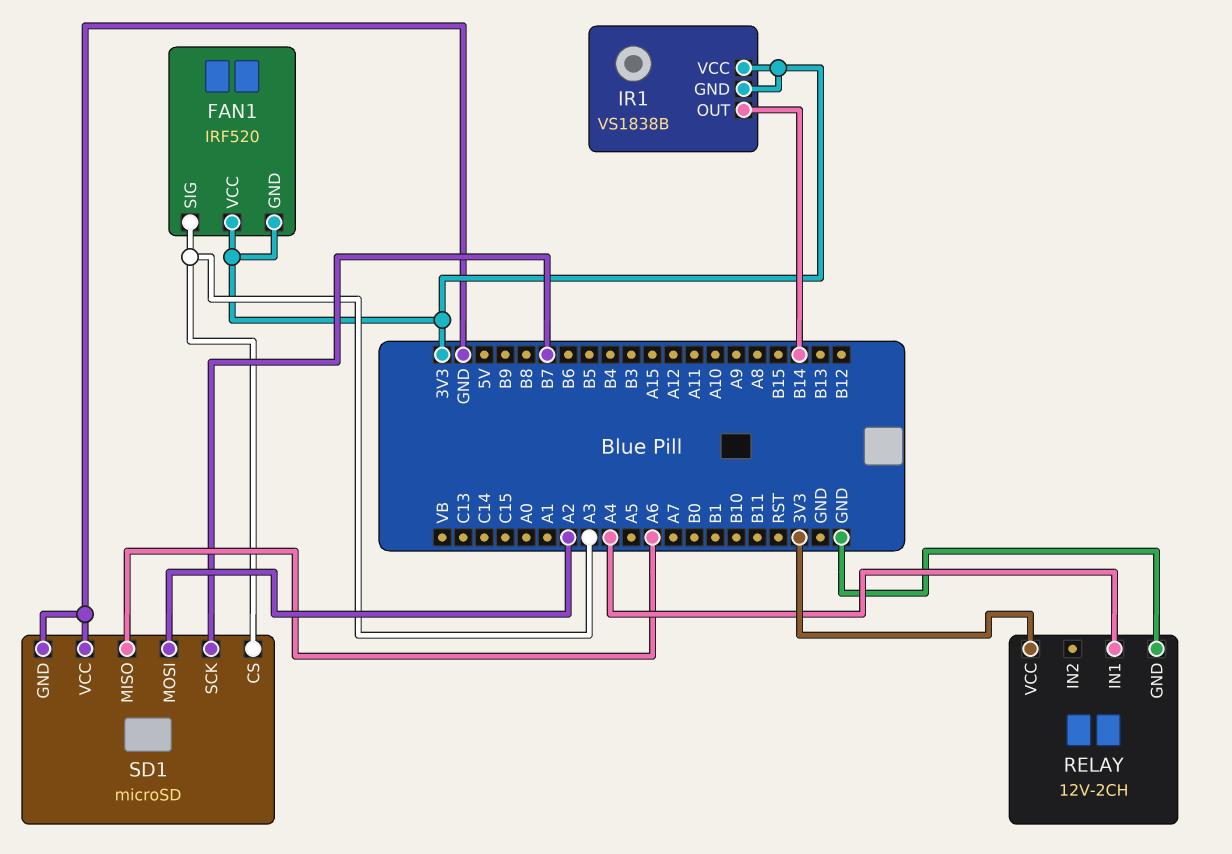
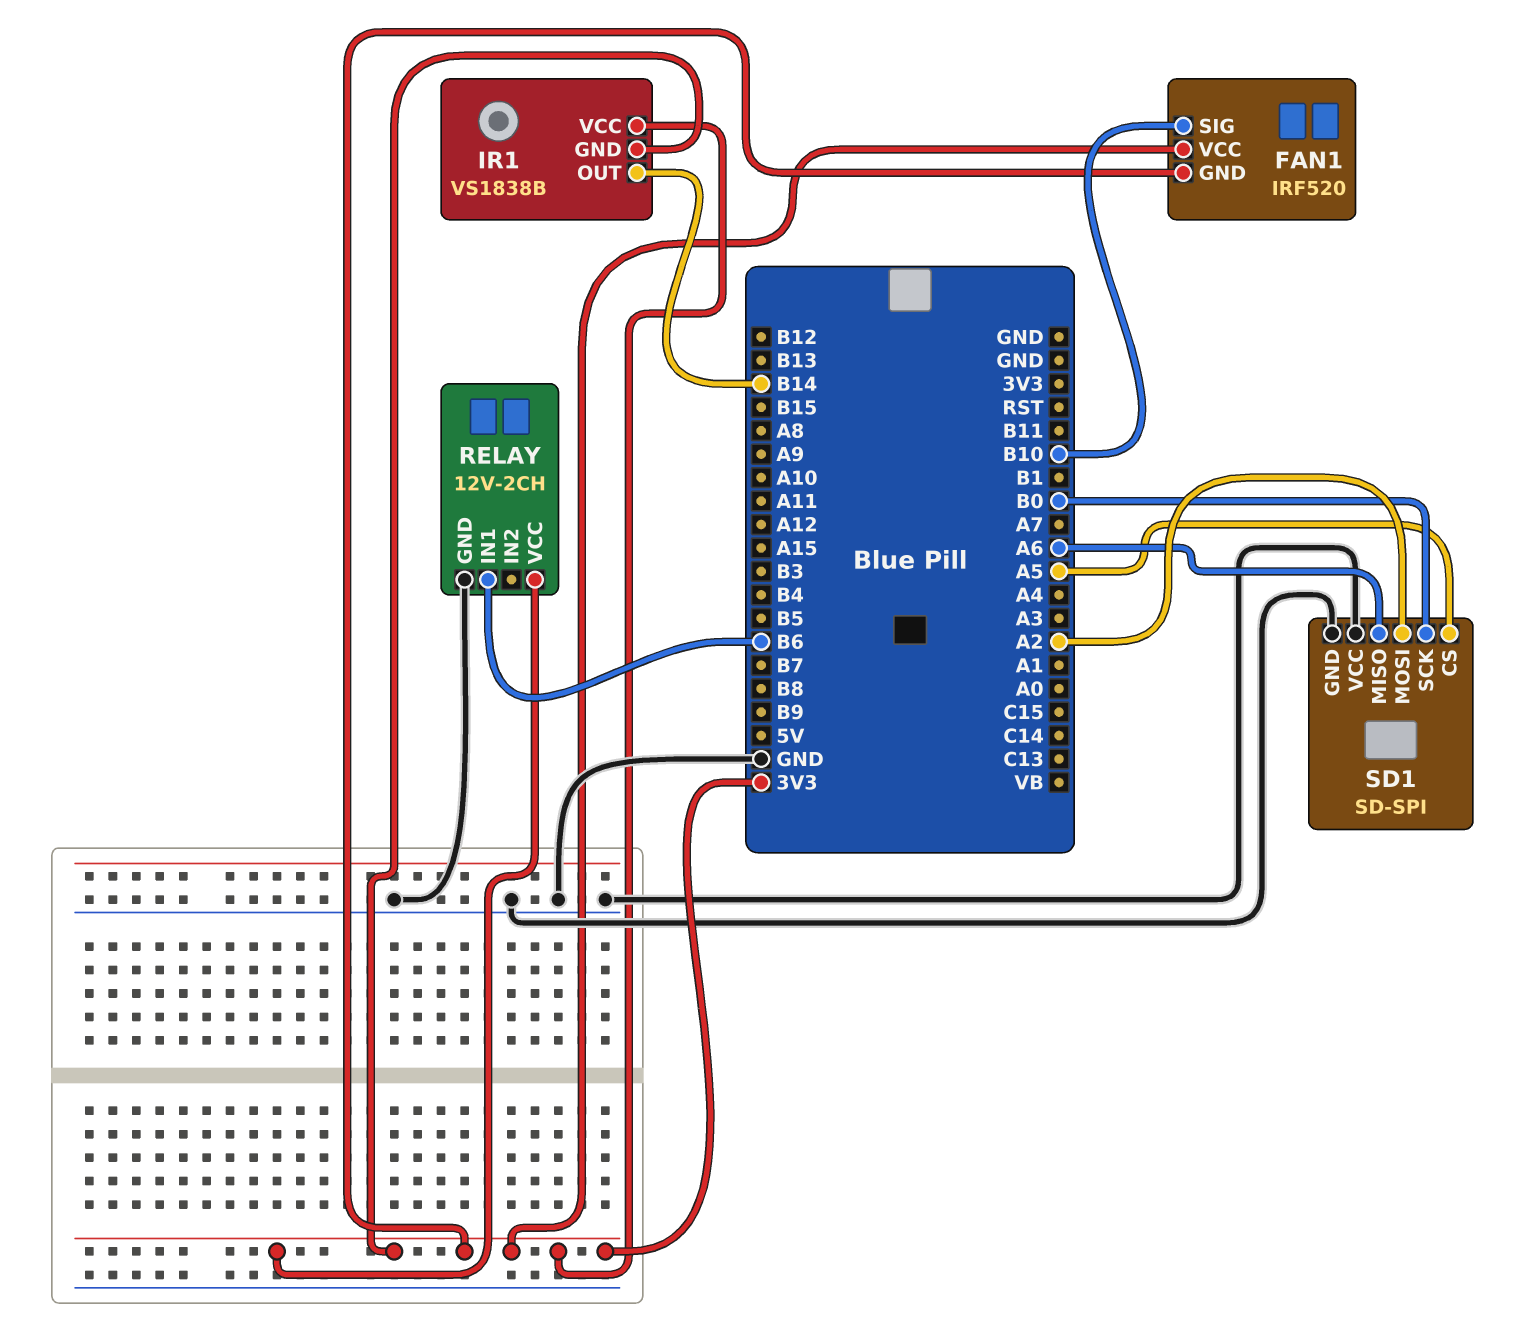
FAN1 pin SIG: A3 -> B10
RELAY pin IN1: A4 -> B6
SD1: microSD -> SD-SPI
SD1 pin CS: A3 -> A5
SD1 pin SCK: B7 -> B0

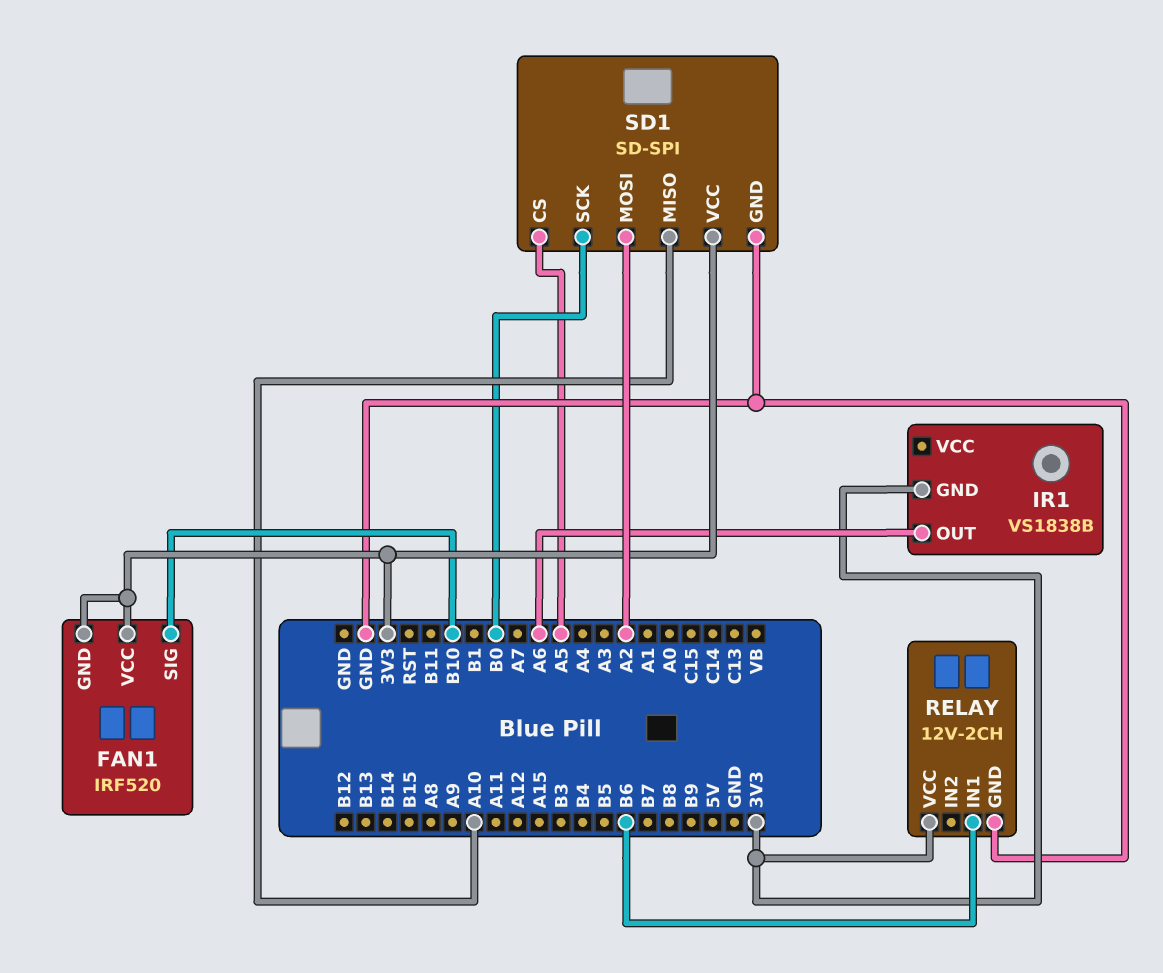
IR1 pin OUT: B14 -> A6
IR1 pin VCC: 3V3 -> none
SD1 pin MISO: A6 -> A10
SD1 pin VCC: GND -> 3V3

